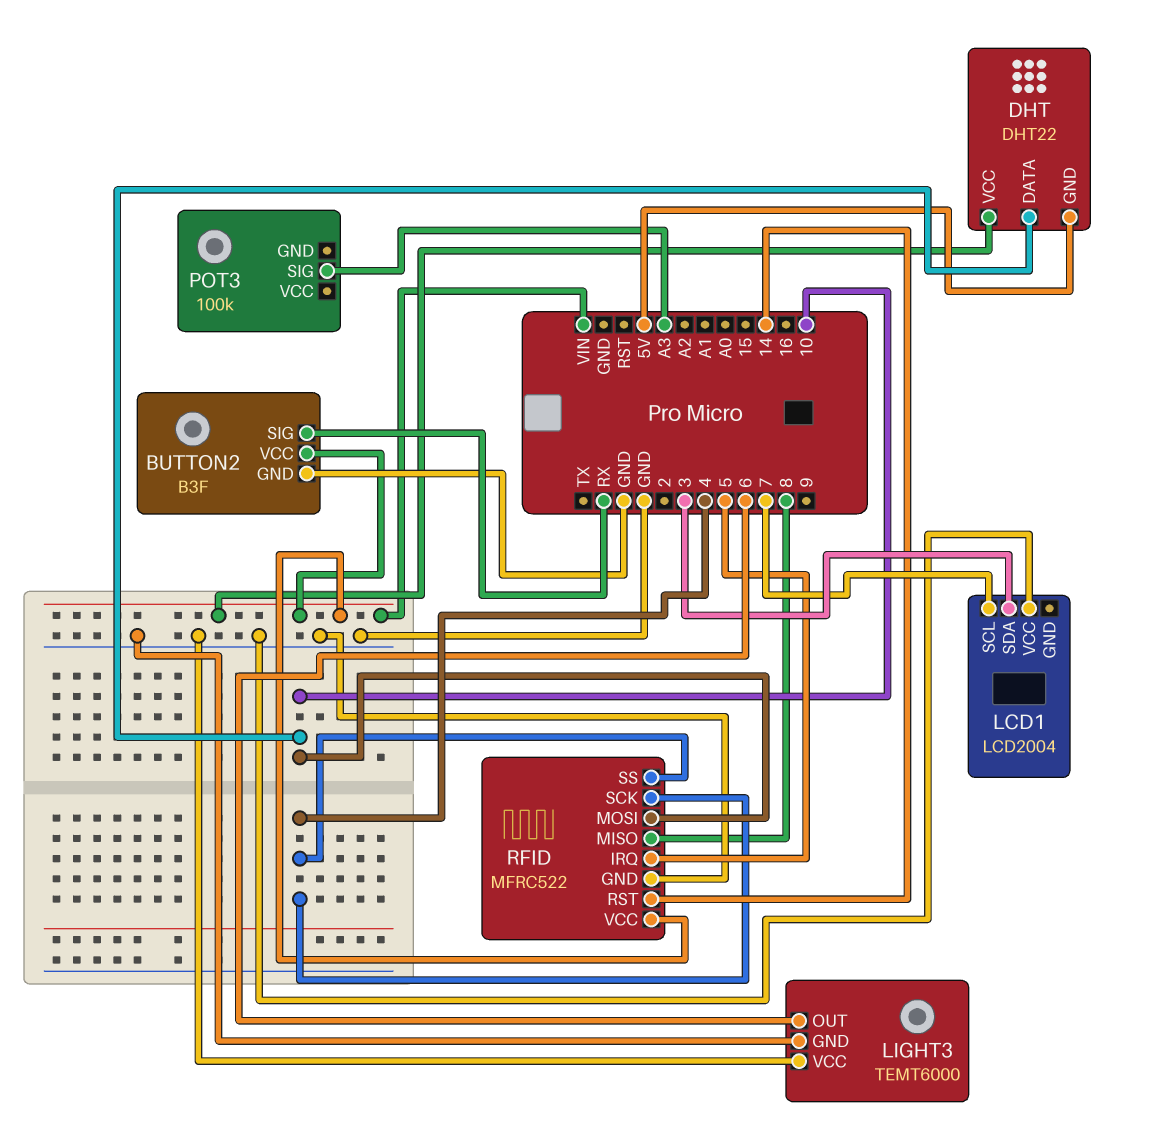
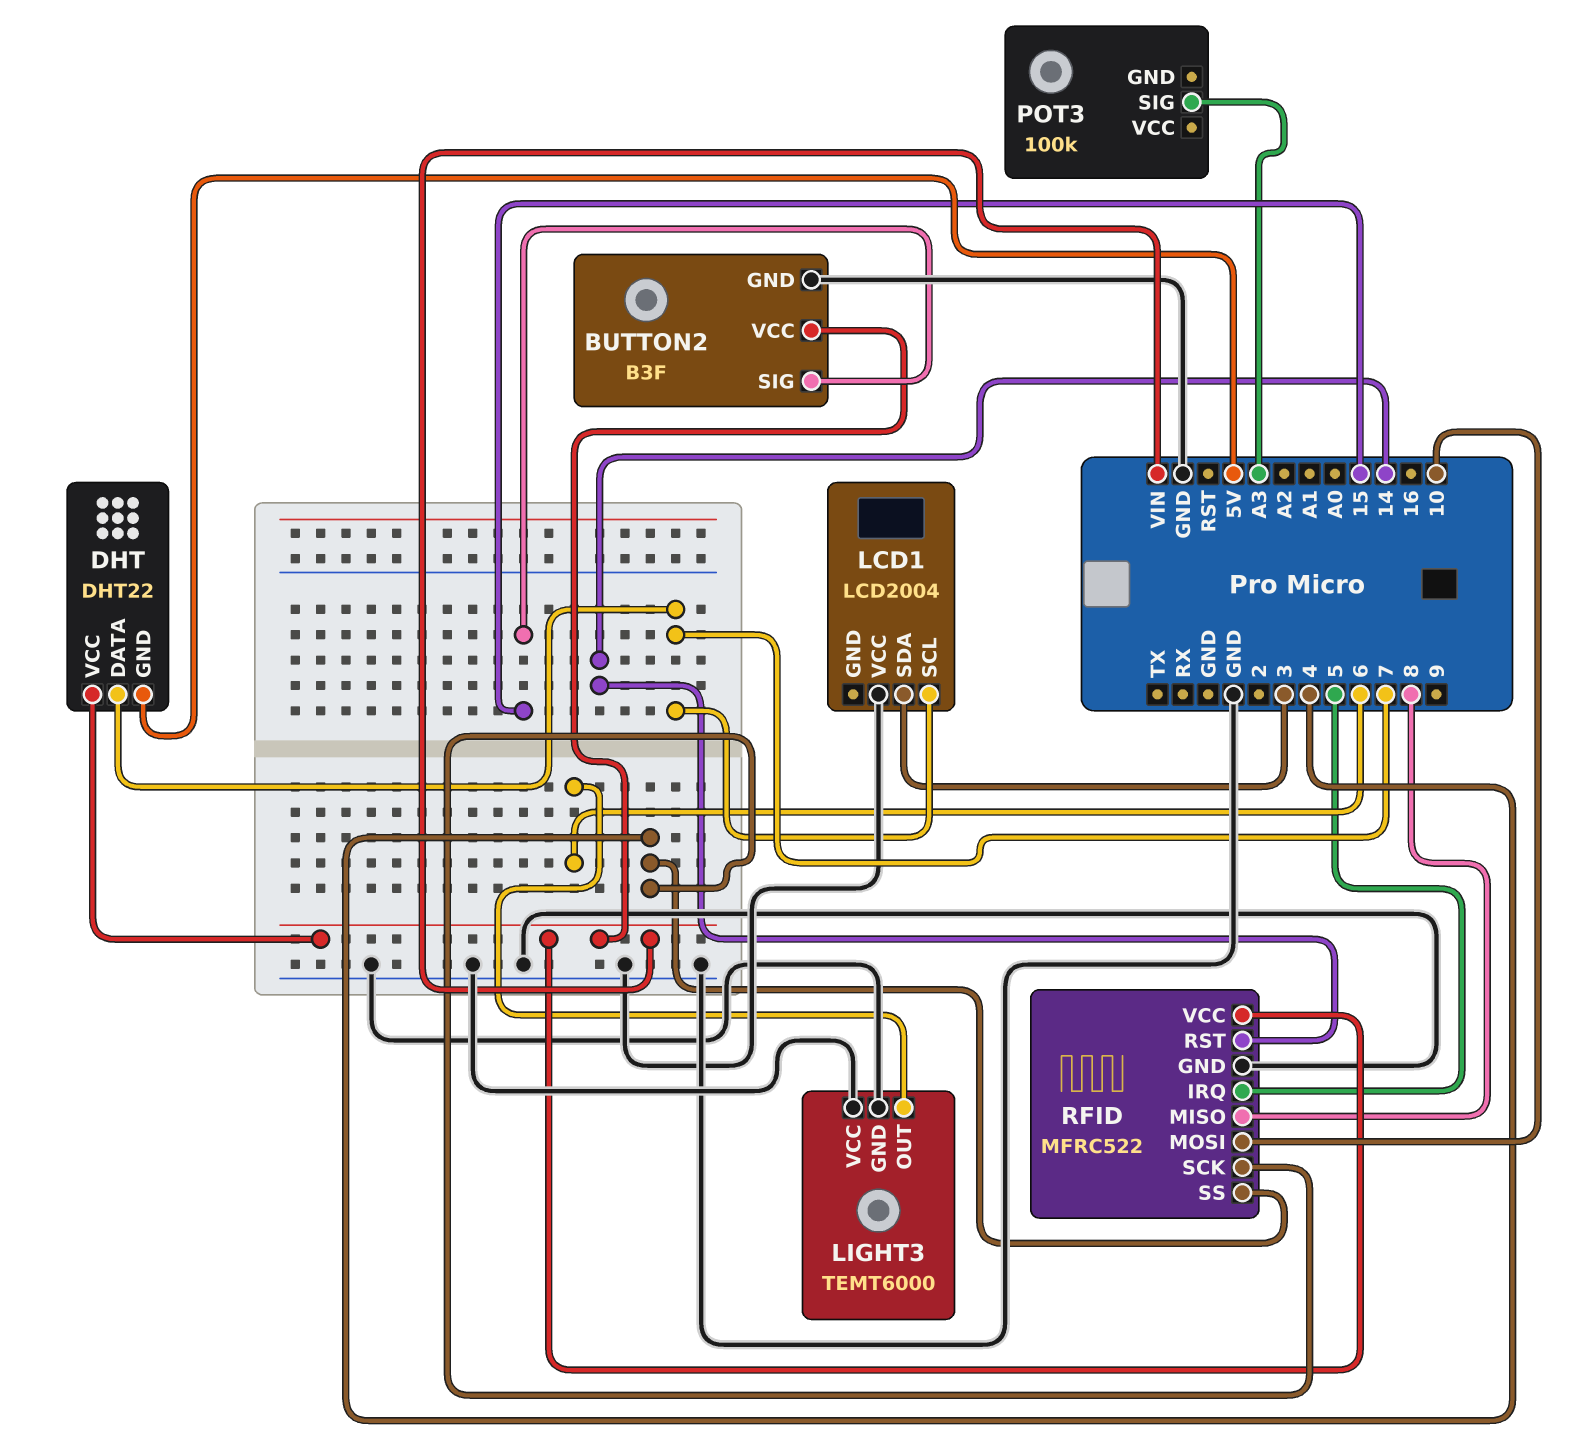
BUTTON2 pin SIG: RX -> 15
DHT pin DATA: 10 -> 7

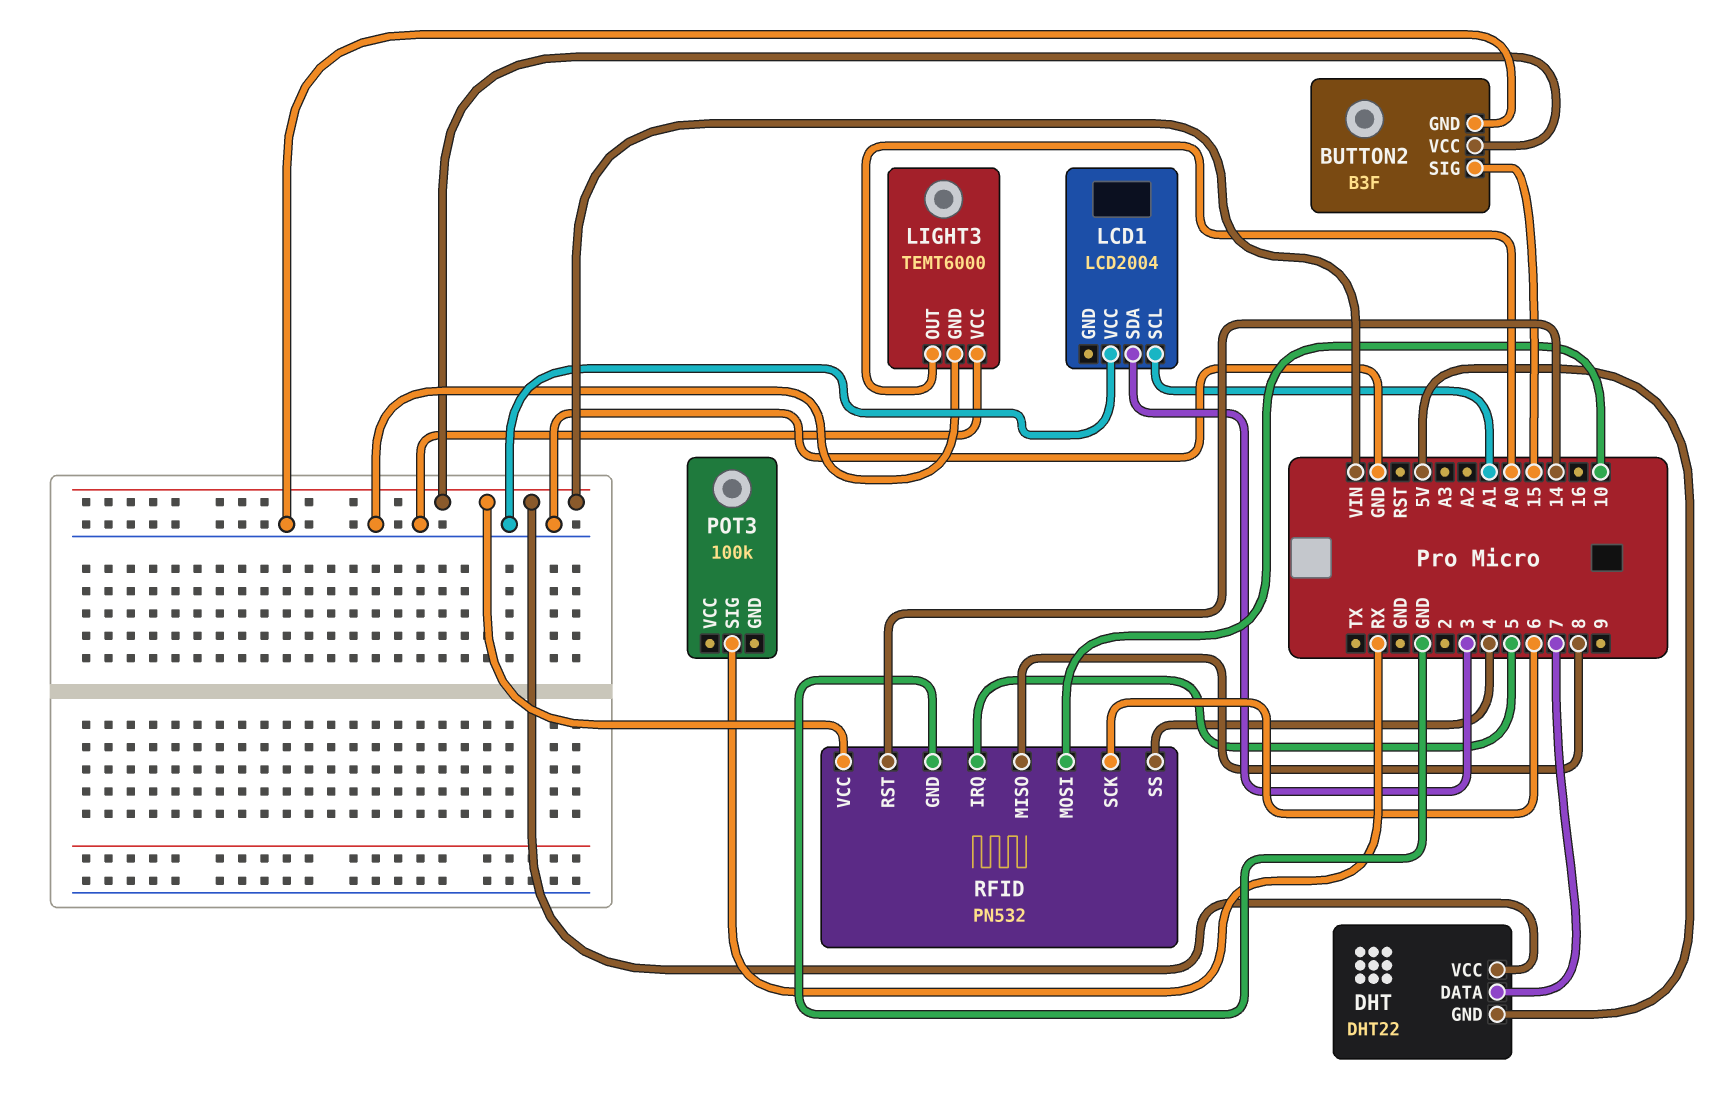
LCD1 pin SCL: 7 -> A1
LIGHT3 pin OUT: 6 -> A0
POT3 pin SIG: A3 -> RX
RFID: MFRC522 -> PN532
RFID pin SCK: 4 -> 6

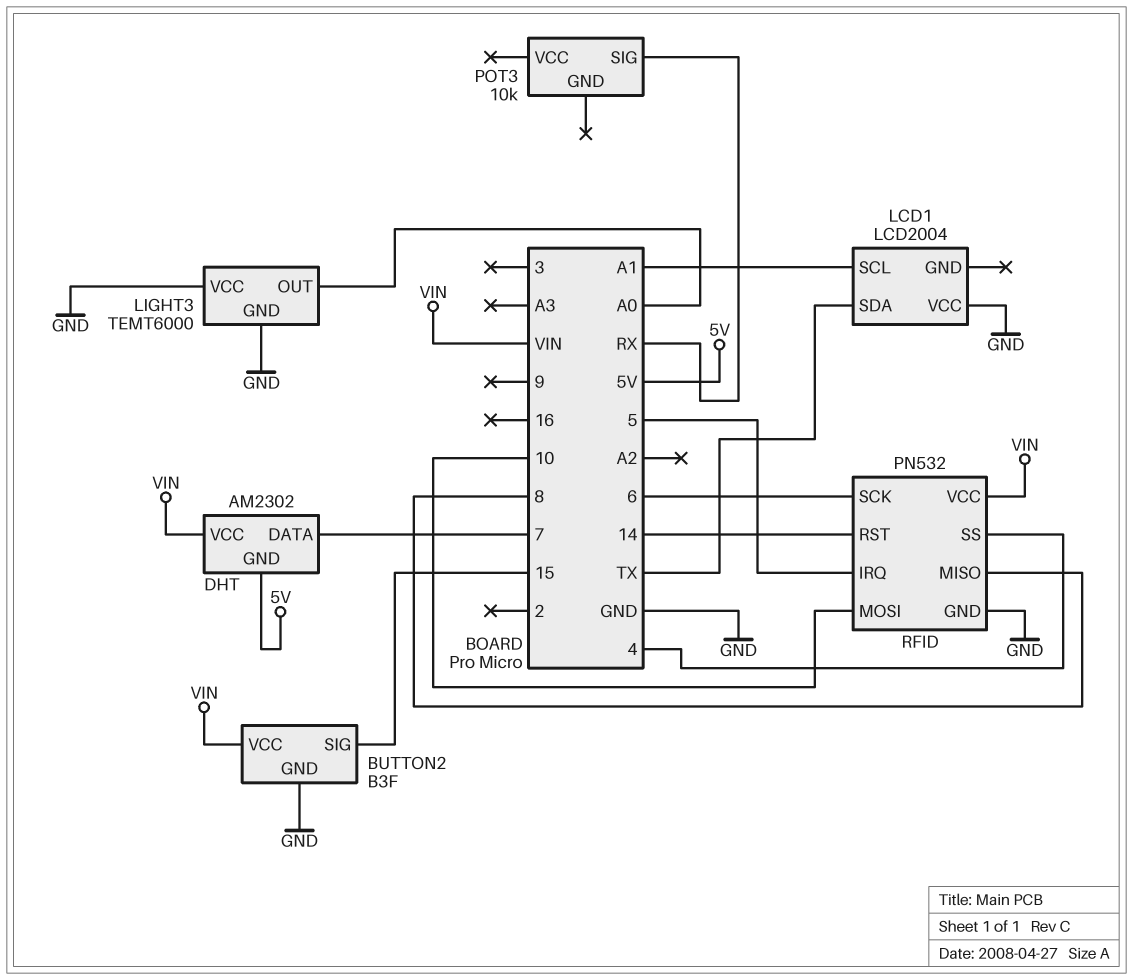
DHT: DHT22 -> AM2302
LCD1 pin SDA: 3 -> TX
POT3: 100k -> 10k

